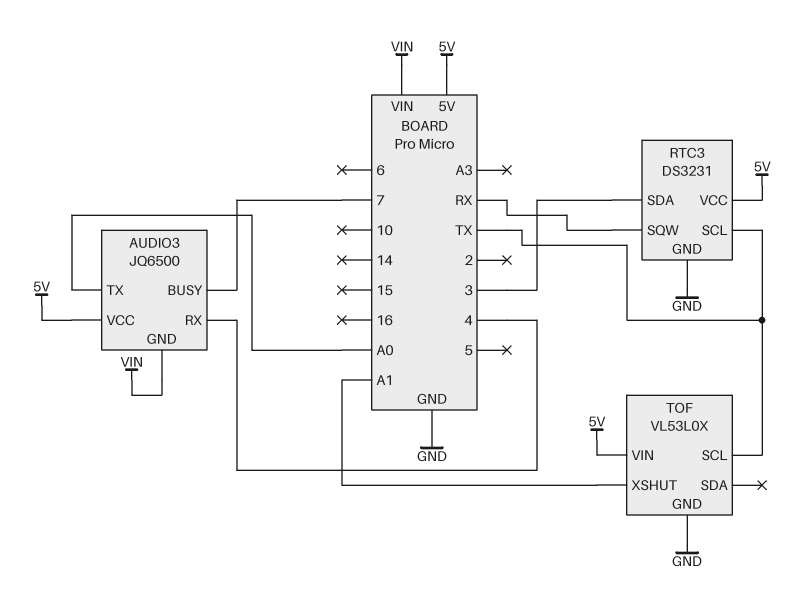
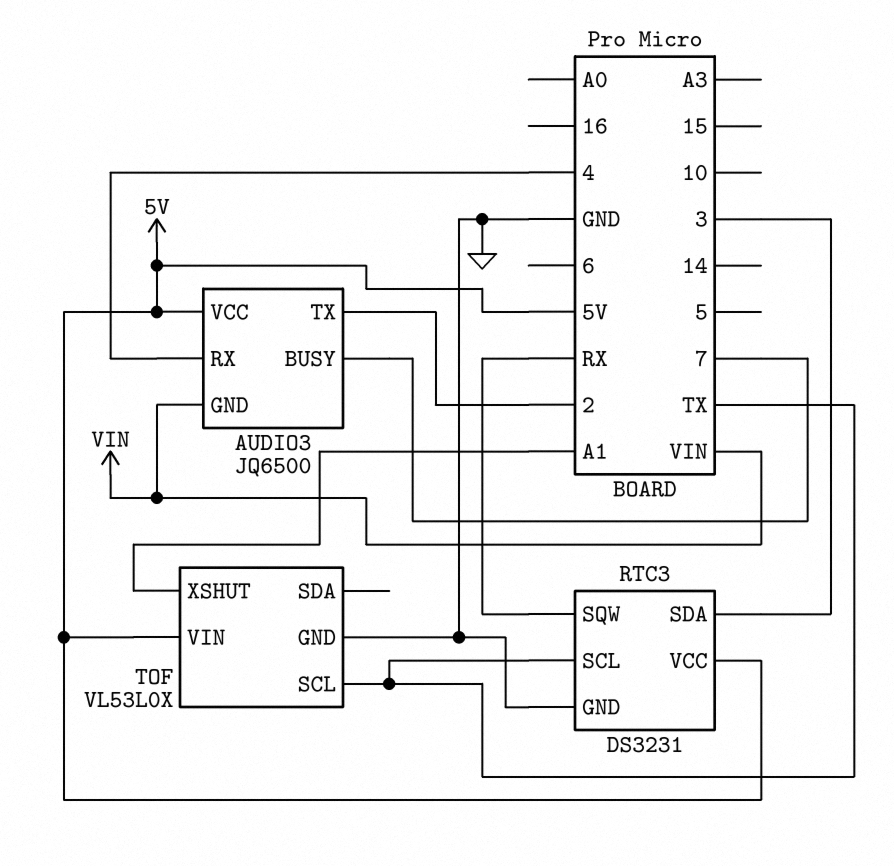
AUDIO3 pin TX: A0 -> 2

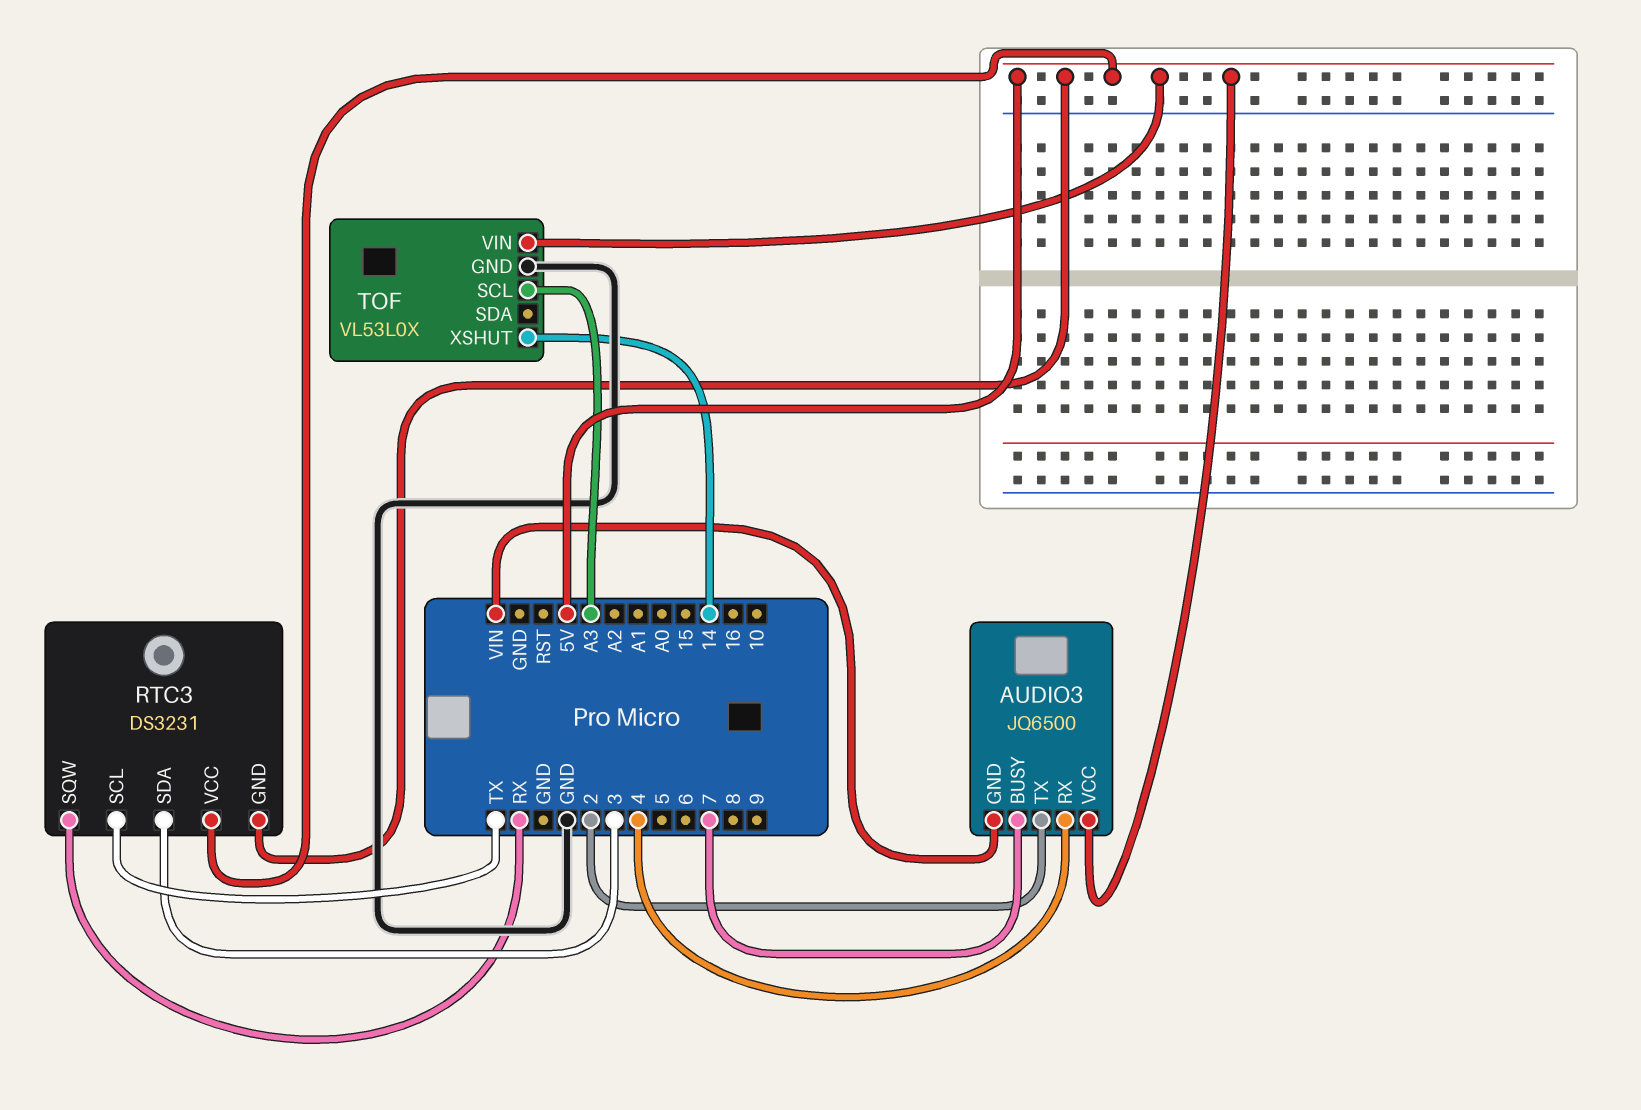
RTC3 pin GND: GND -> 5V
TOF pin SCL: TX -> A3
TOF pin XSHUT: A1 -> 14

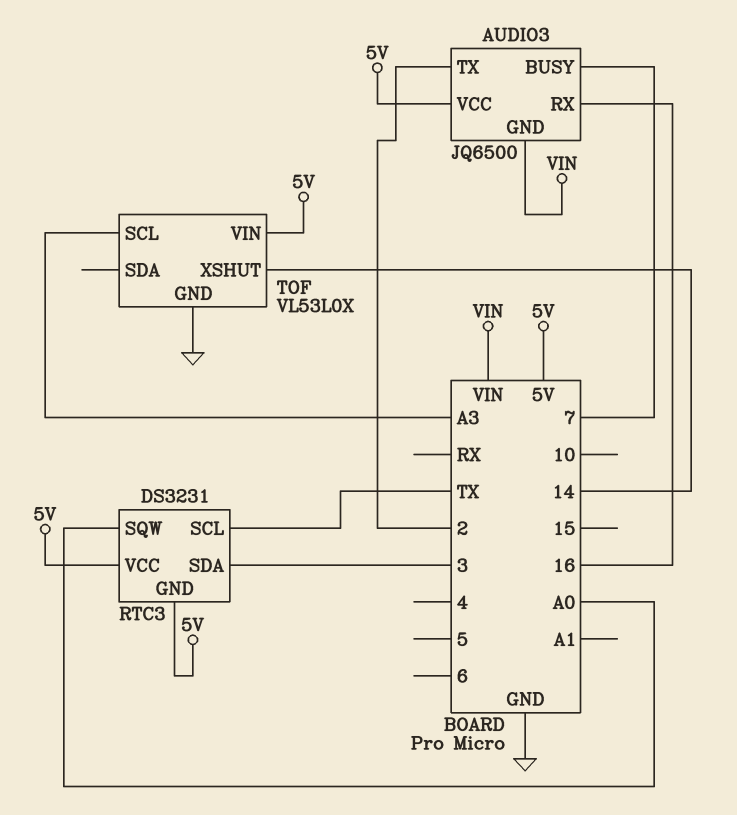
AUDIO3 pin RX: 4 -> 16
RTC3 pin SQW: RX -> A0

